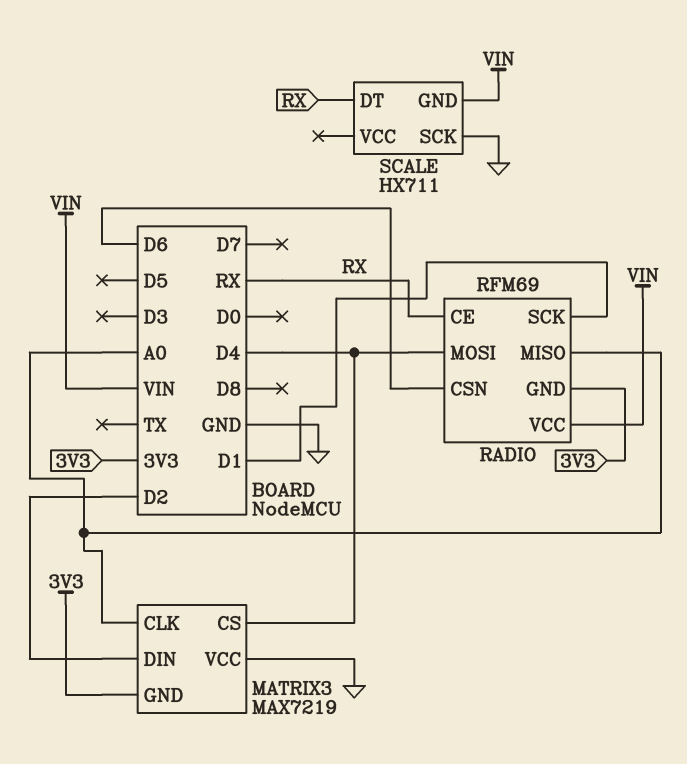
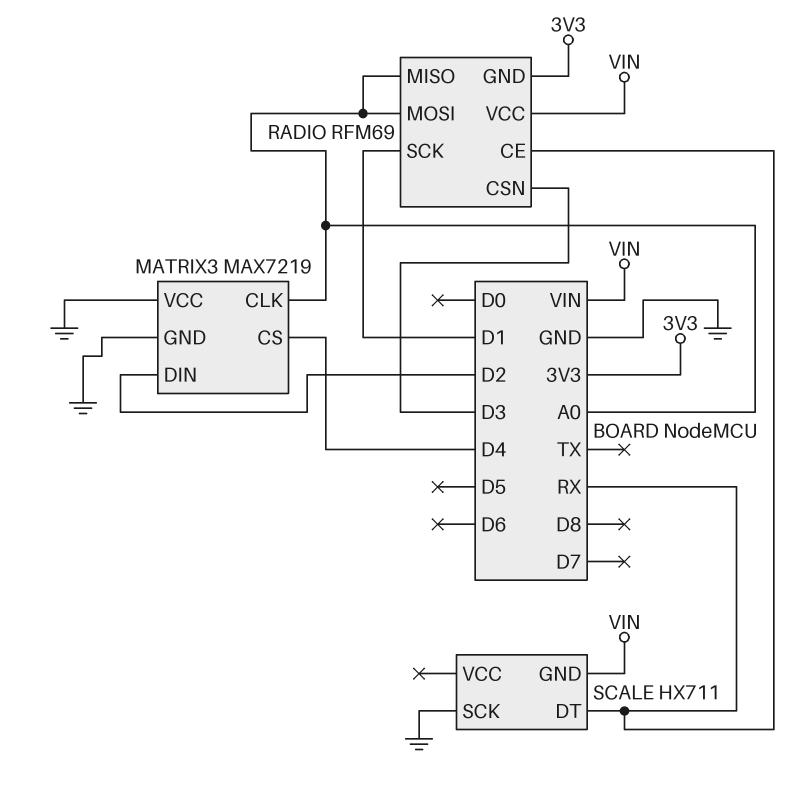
MATRIX3 pin GND: 3V3 -> GND
RADIO pin CSN: D6 -> D3
RADIO pin MOSI: D4 -> A0

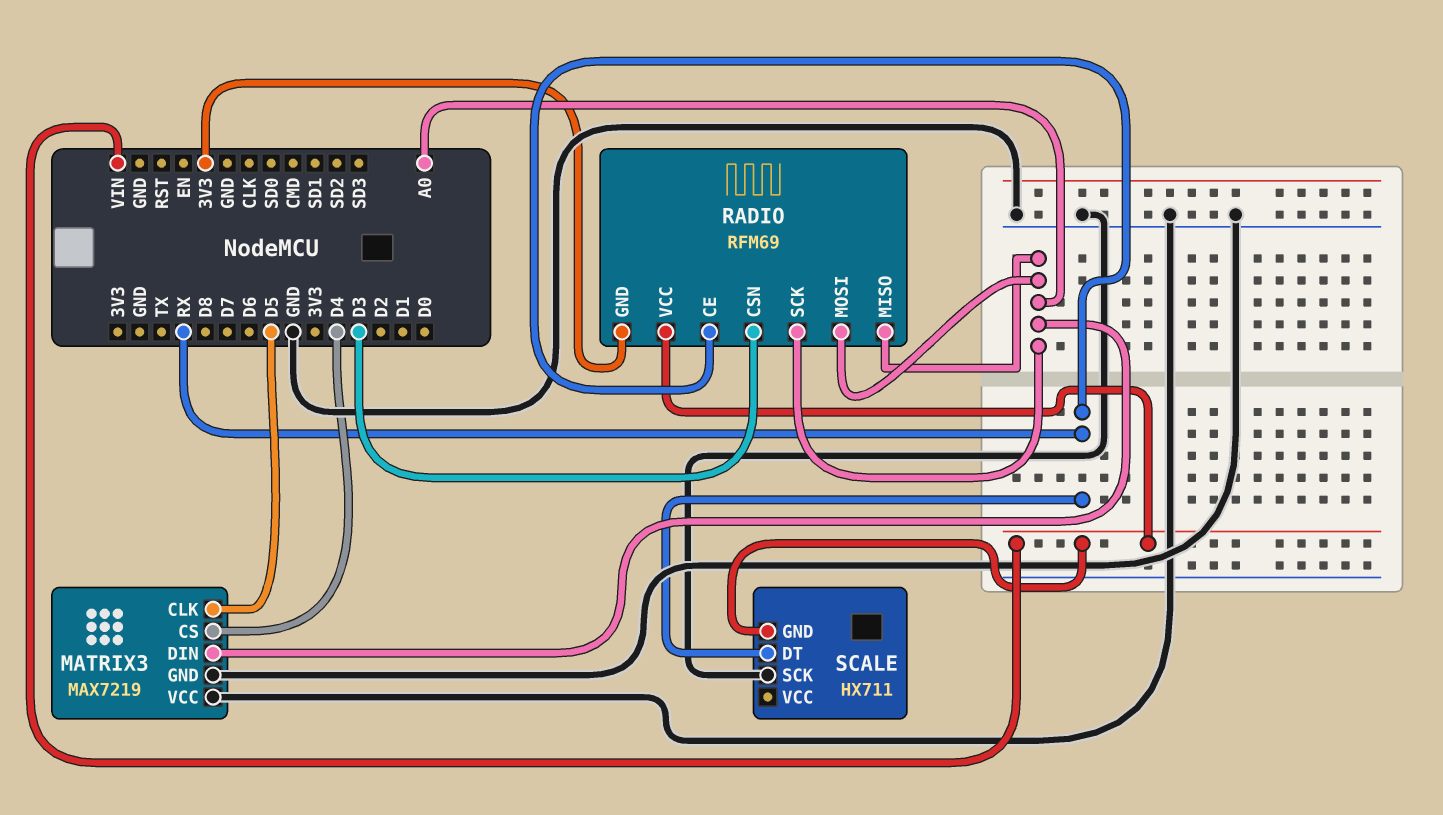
MATRIX3 pin CLK: A0 -> D5
MATRIX3 pin DIN: D2 -> A0
RADIO pin SCK: D1 -> A0

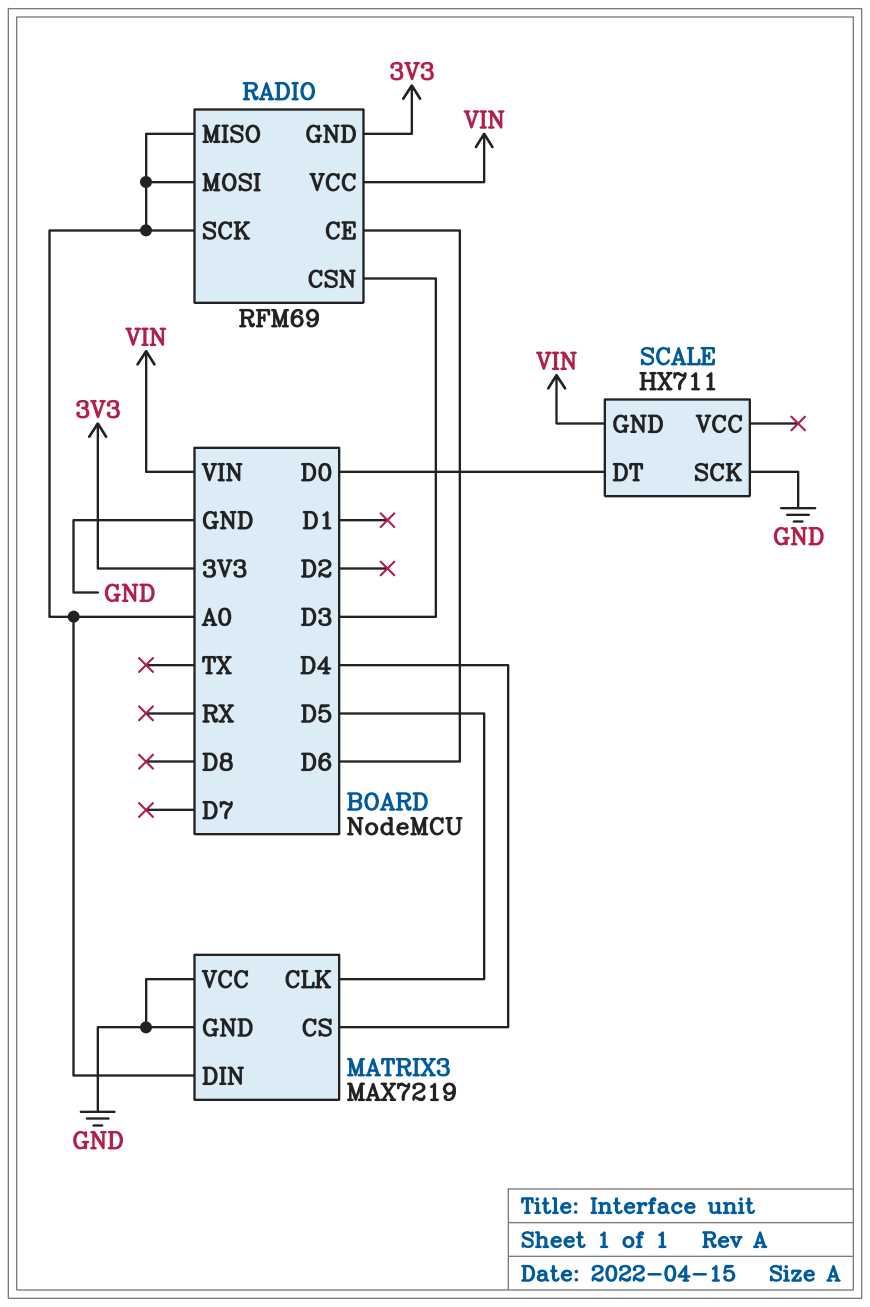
RADIO pin CE: RX -> D6
SCALE pin DT: RX -> D0

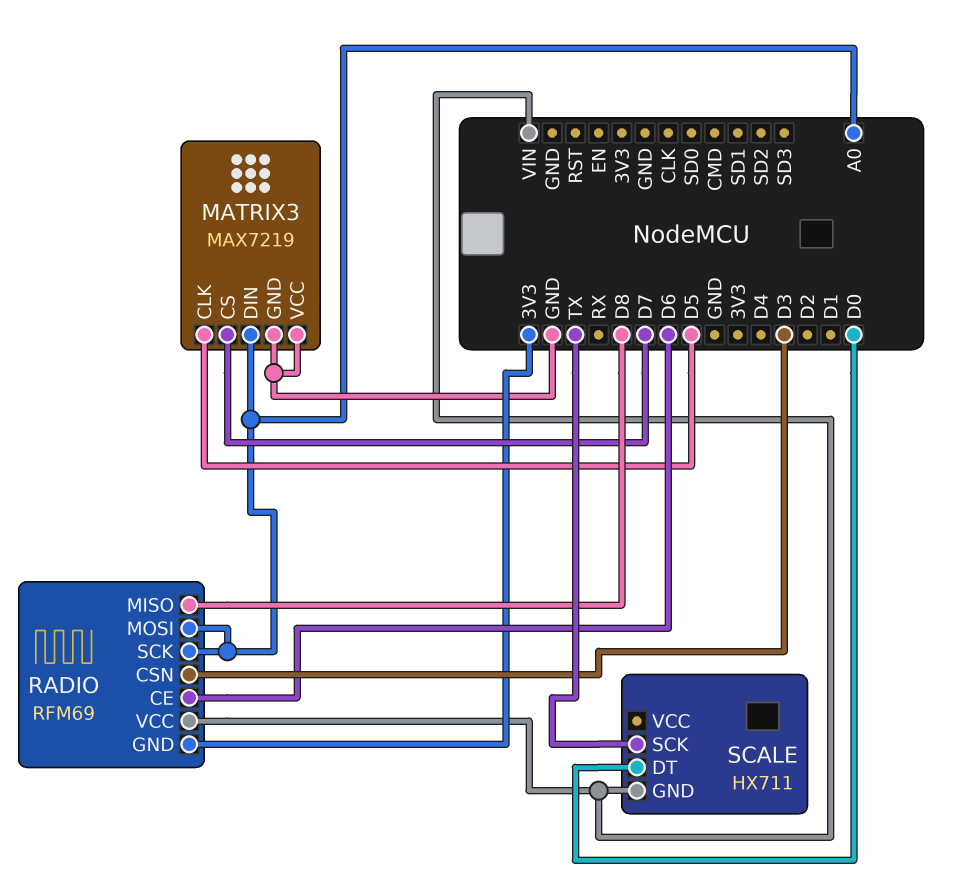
MATRIX3 pin CS: D4 -> D7
RADIO pin MISO: A0 -> D8
SCALE pin SCK: GND -> TX

